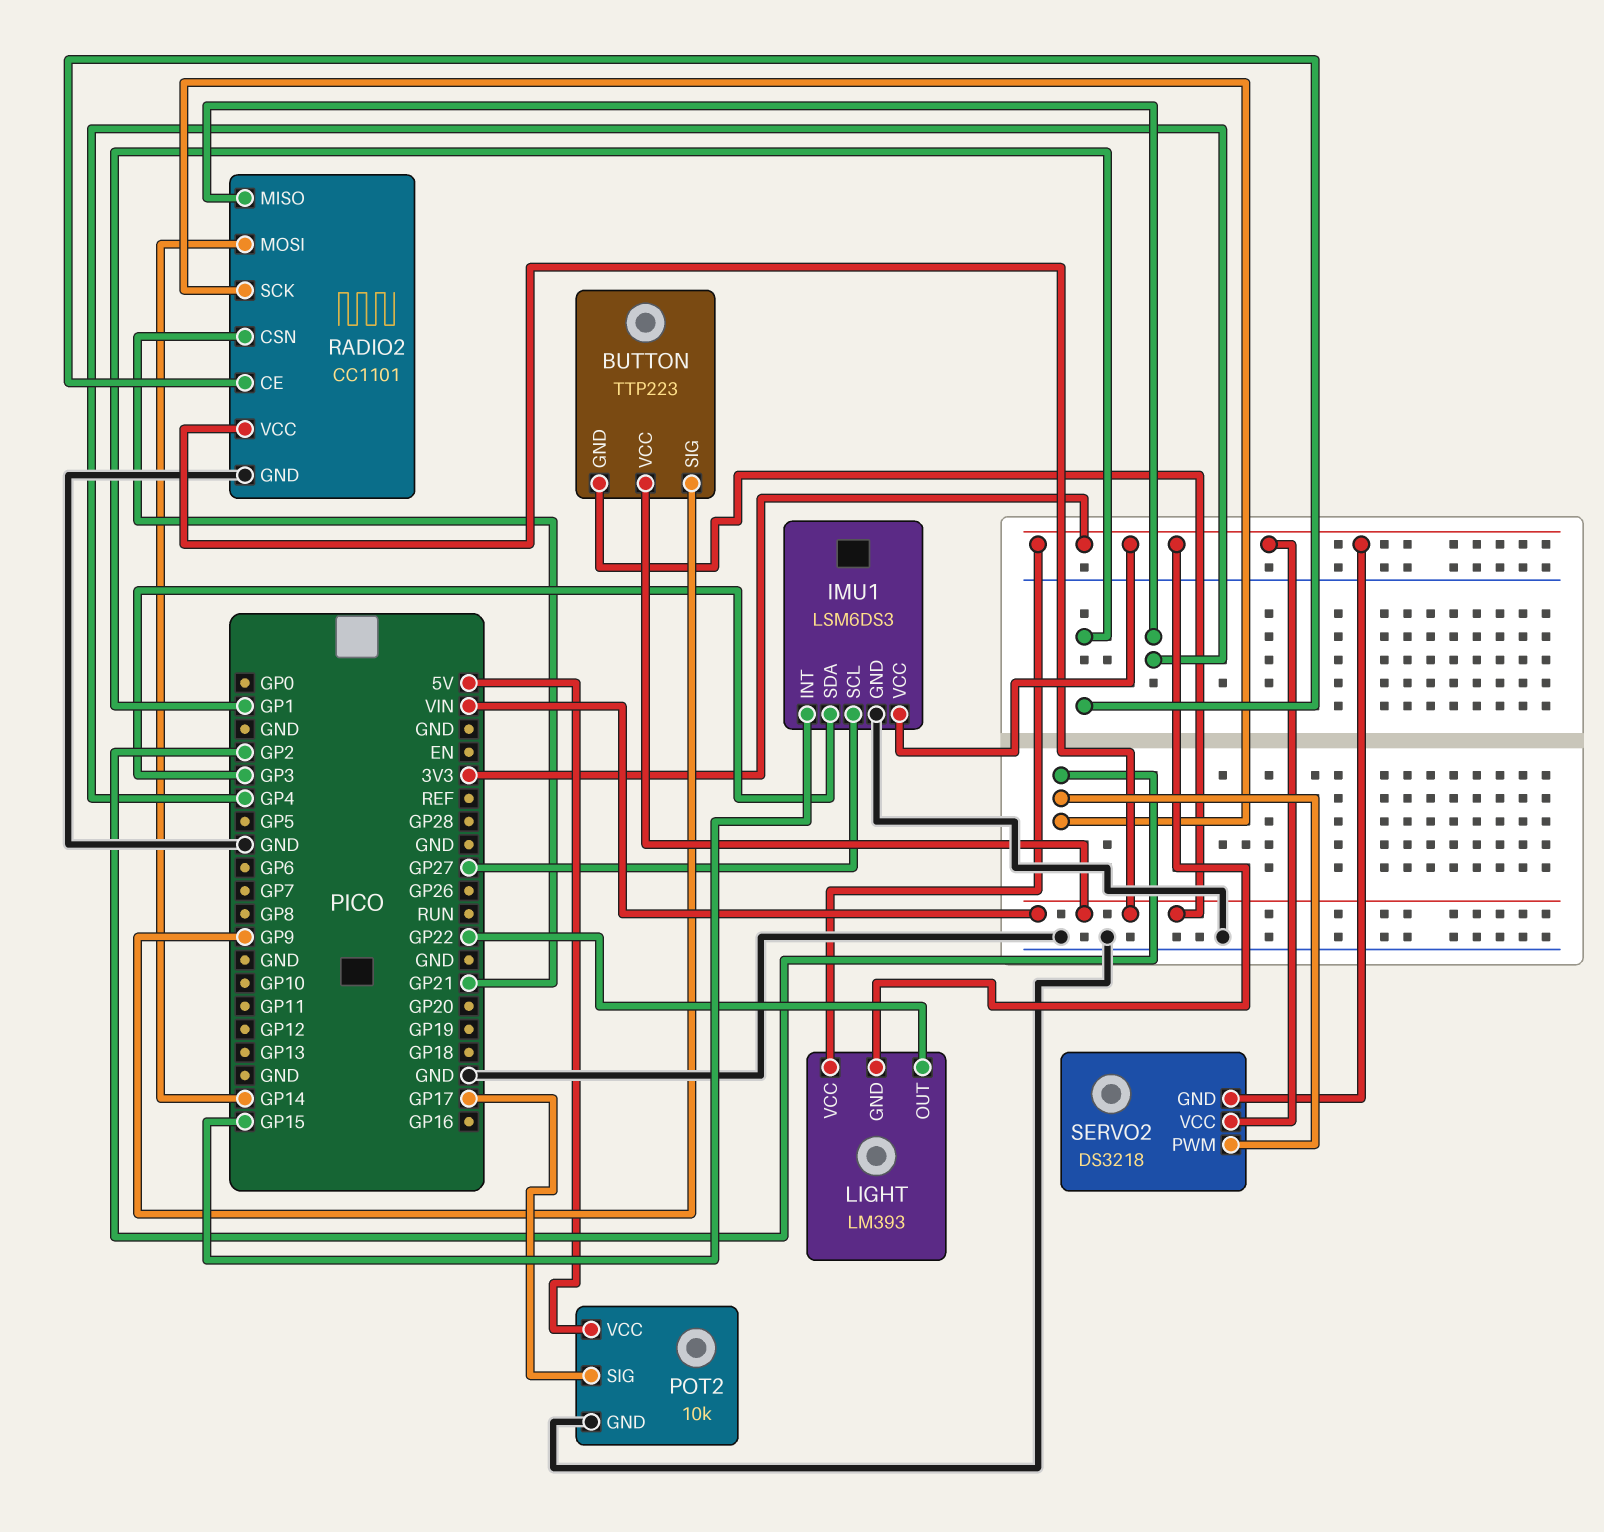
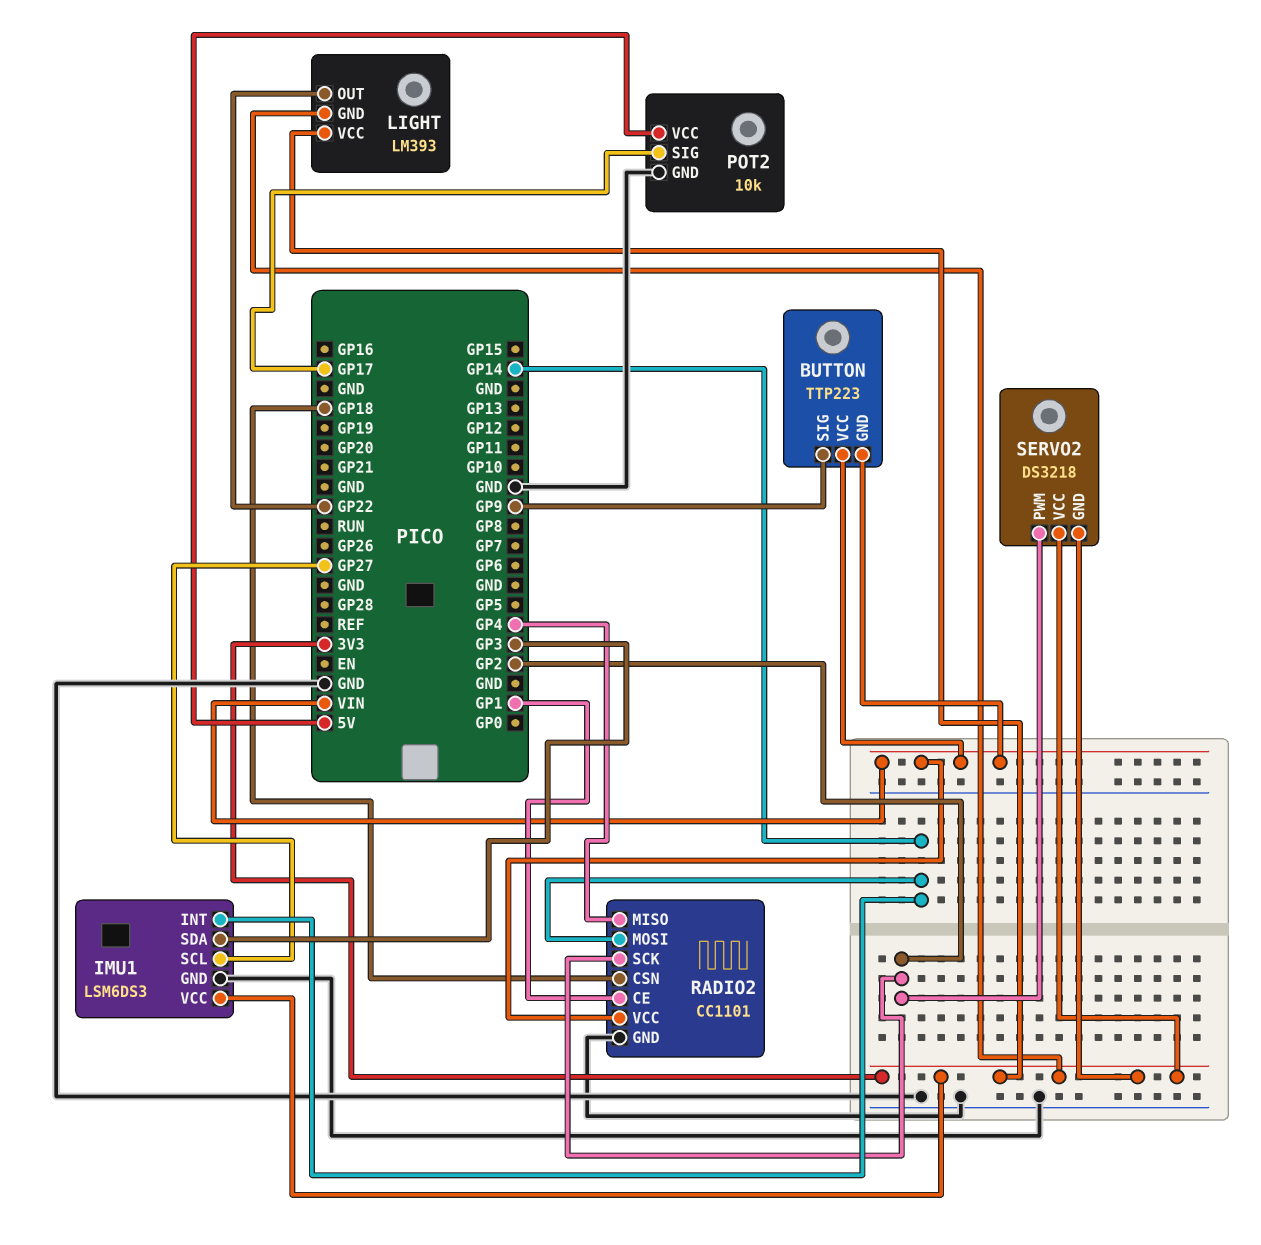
IMU1 pin INT: GP15 -> GP14
RADIO2 pin CSN: GP21 -> GP18

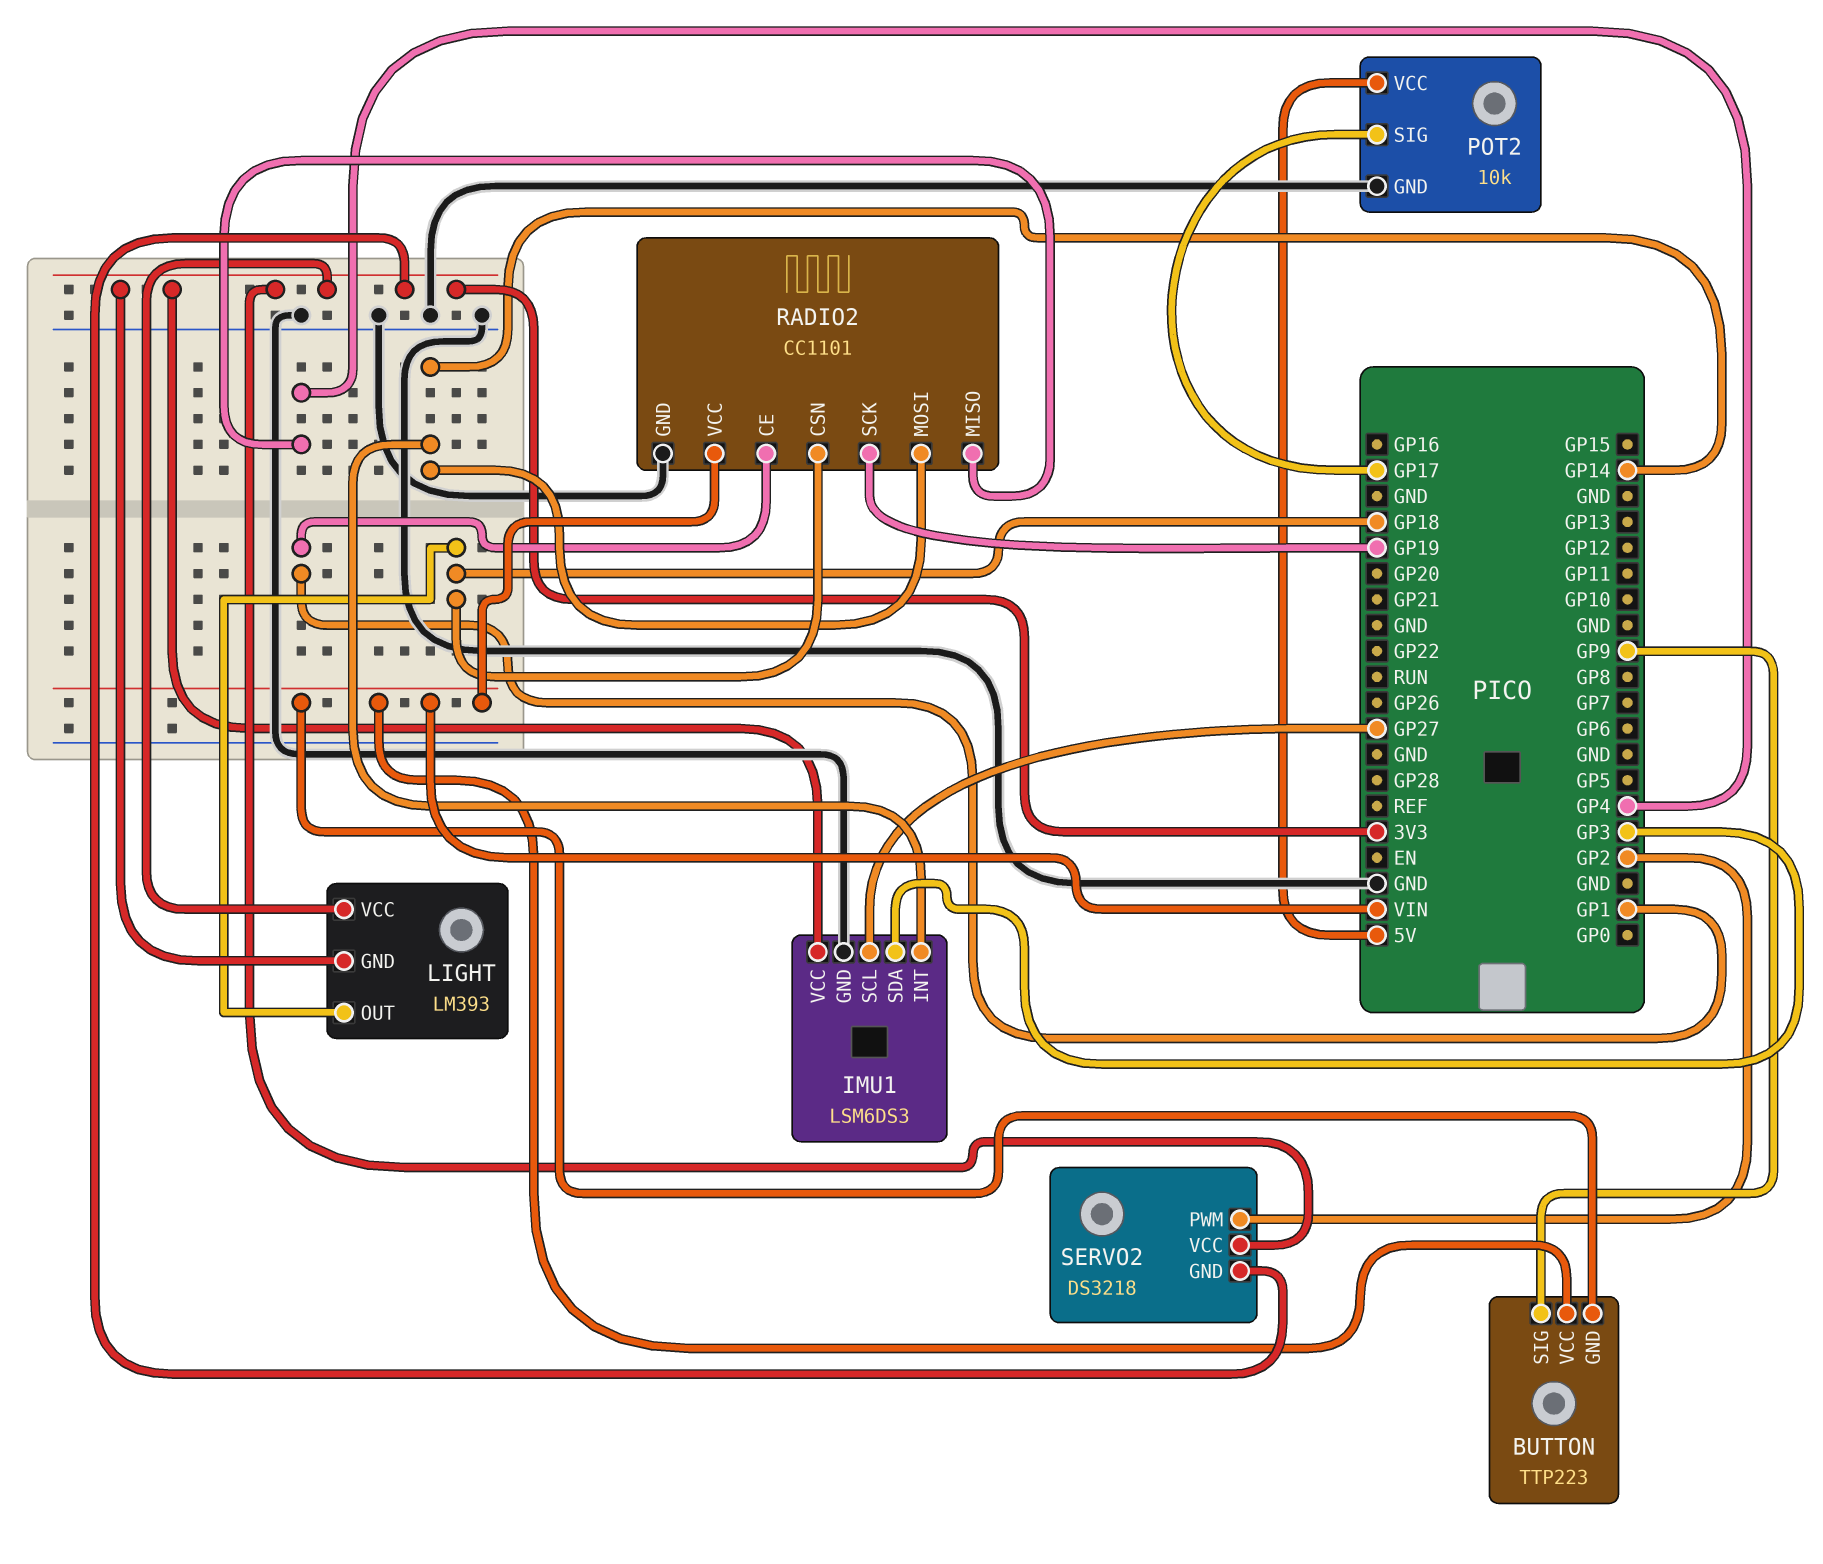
LIGHT pin OUT: GP22 -> GP18
RADIO2 pin SCK: GP2 -> GP19

